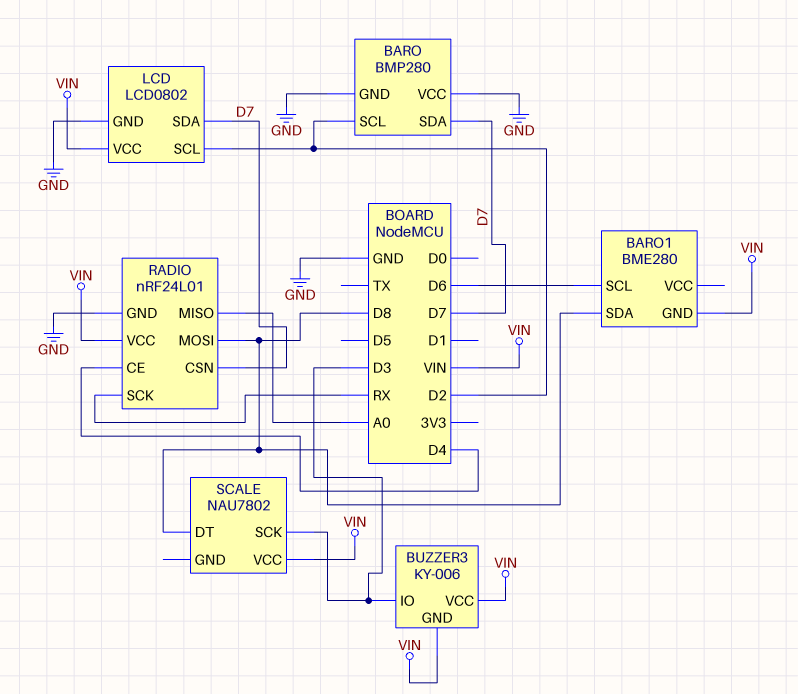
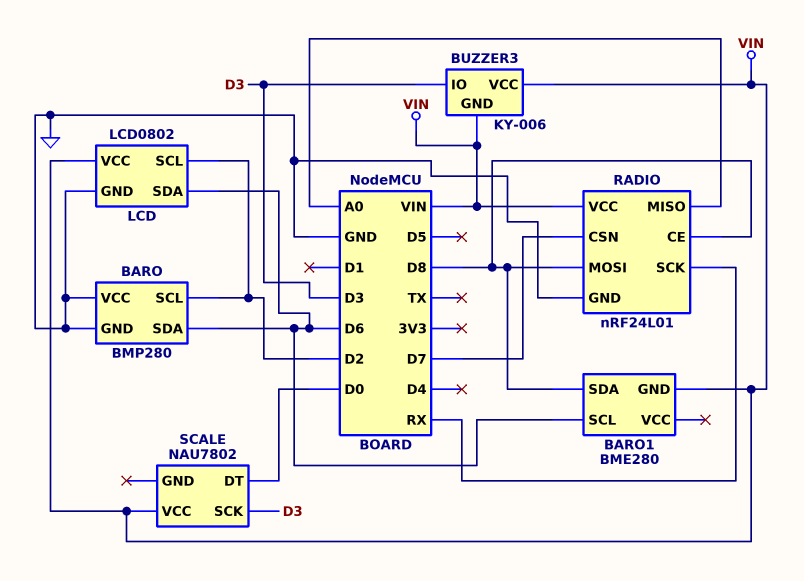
BARO pin SDA: D7 -> D6
LCD pin SDA: D7 -> D6
RADIO pin CE: D4 -> D8
SCALE pin DT: D8 -> D0

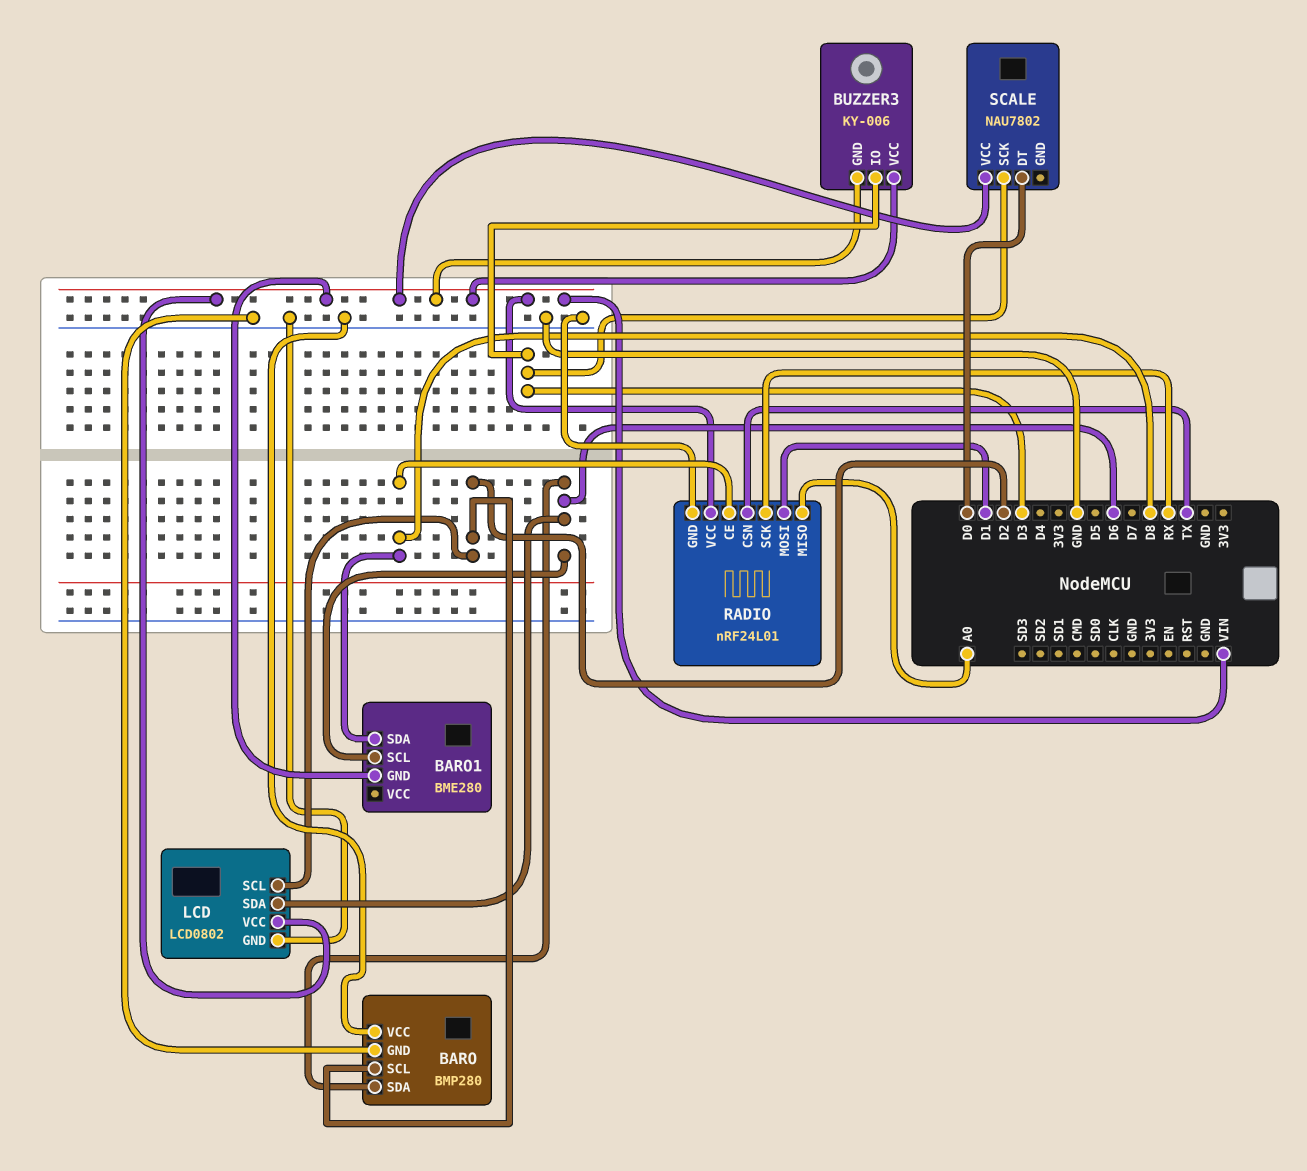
RADIO pin CSN: D7 -> TX
RADIO pin MOSI: D8 -> D1

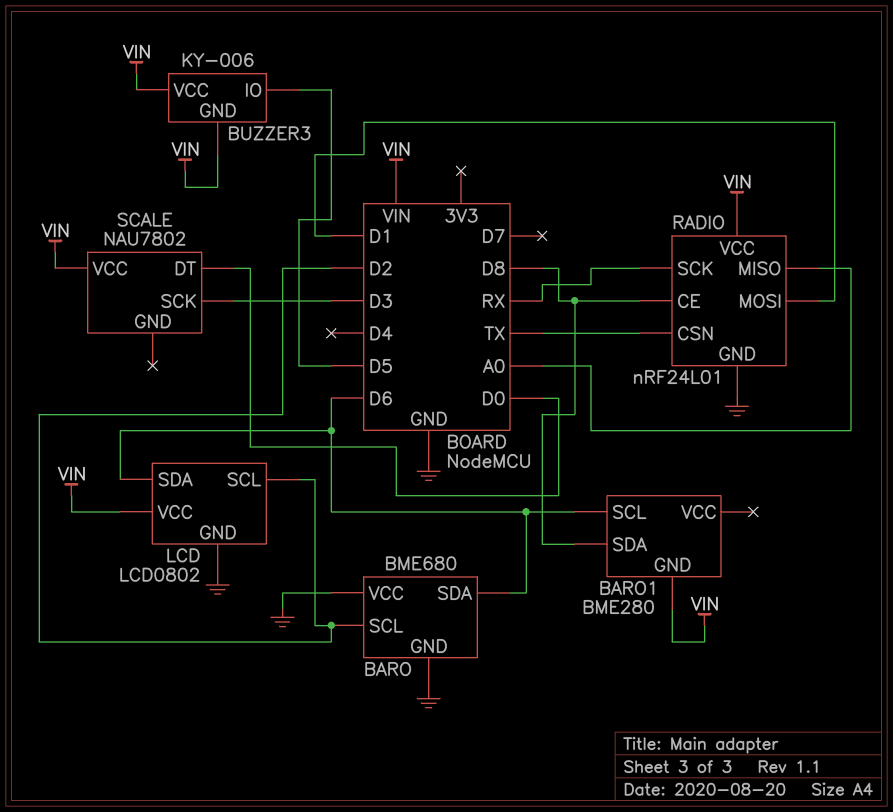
BARO: BMP280 -> BME680
BUZZER3 pin IO: D3 -> D5

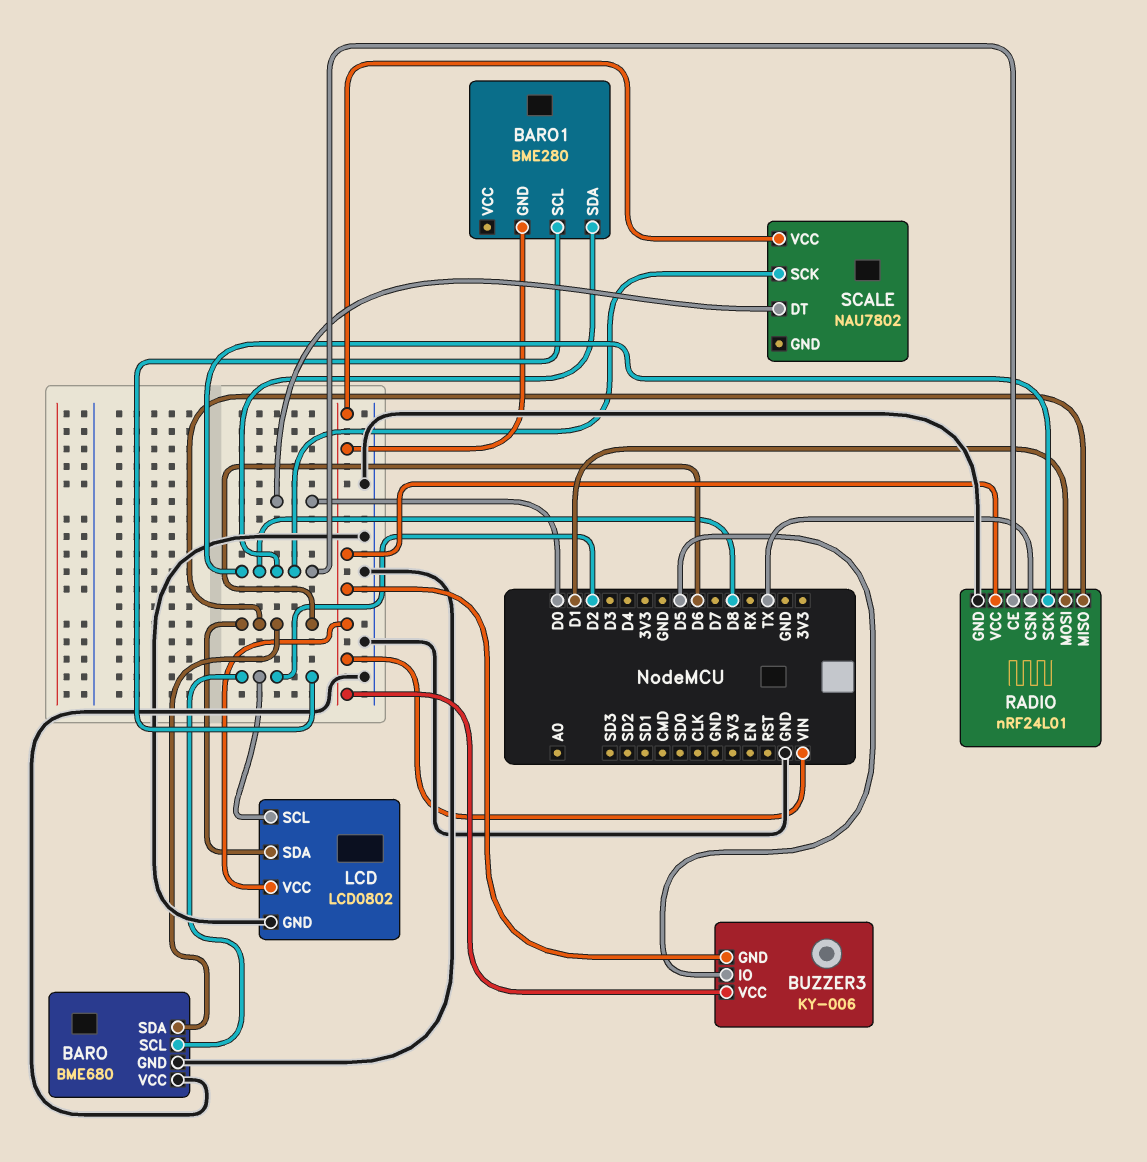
BARO1 pin SCL: D6 -> D2
RADIO pin MISO: A0 -> D6
RADIO pin SCK: RX -> D8
SCALE pin SCK: D3 -> D8

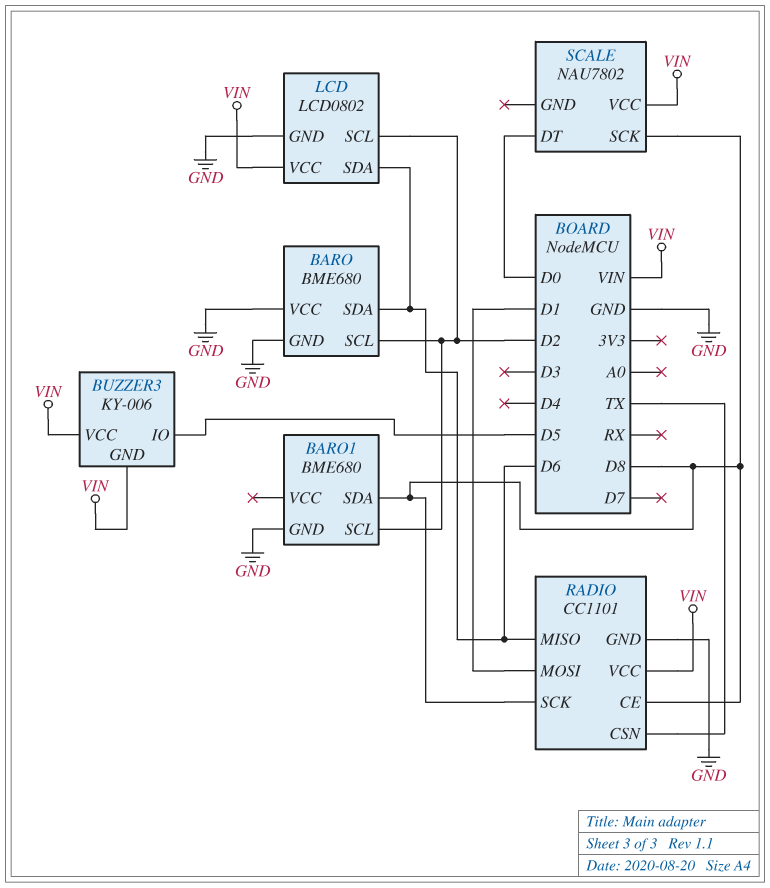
BARO1: BME280 -> BME680
BARO1 pin GND: VIN -> GND
RADIO: nRF24L01 -> CC1101

